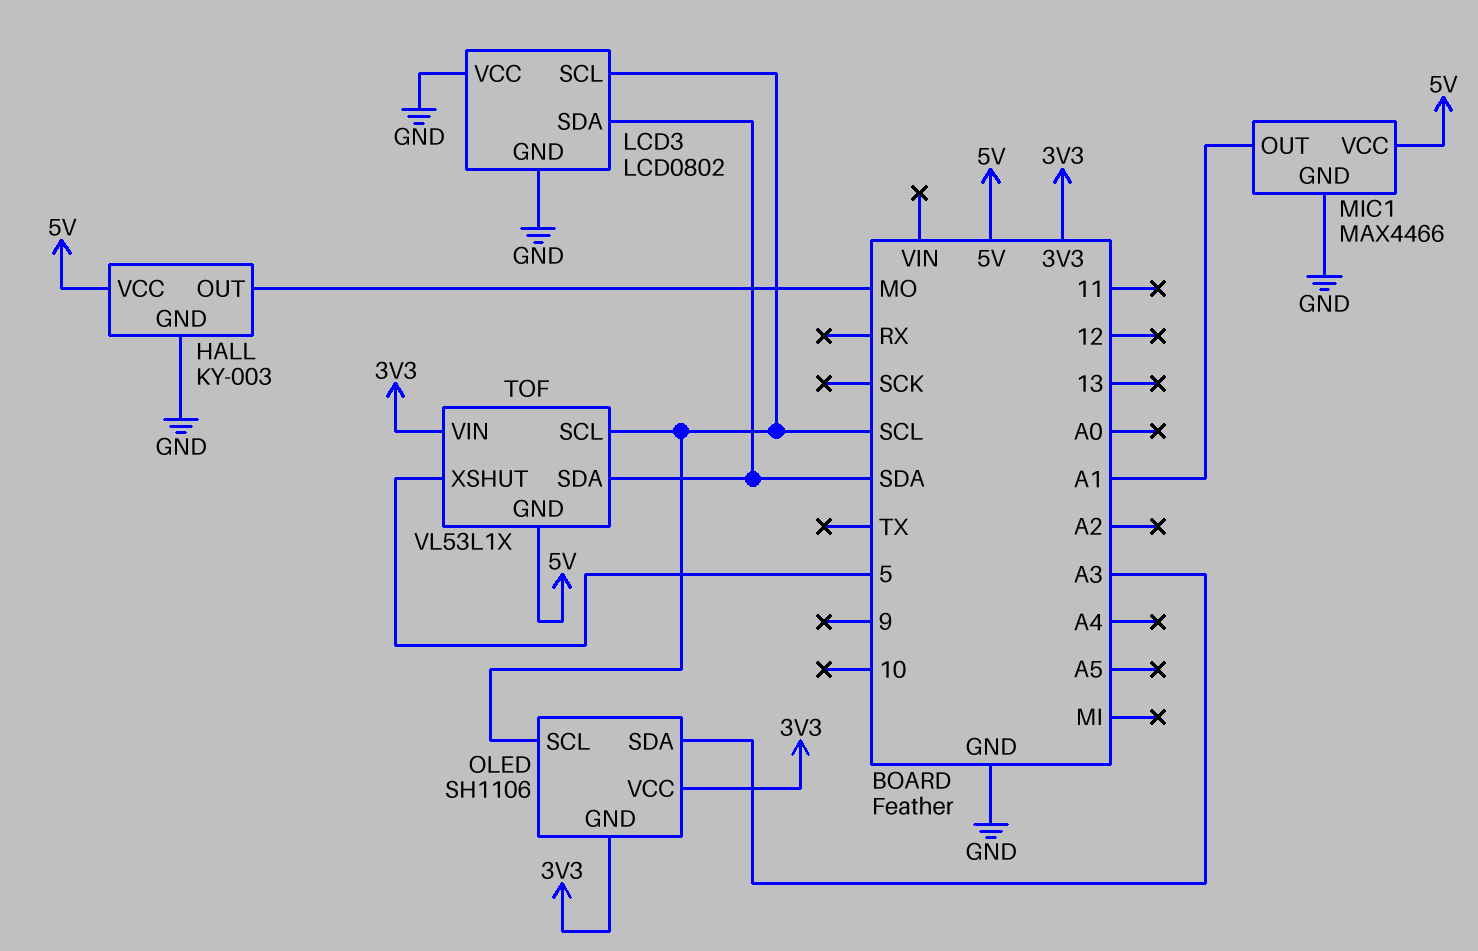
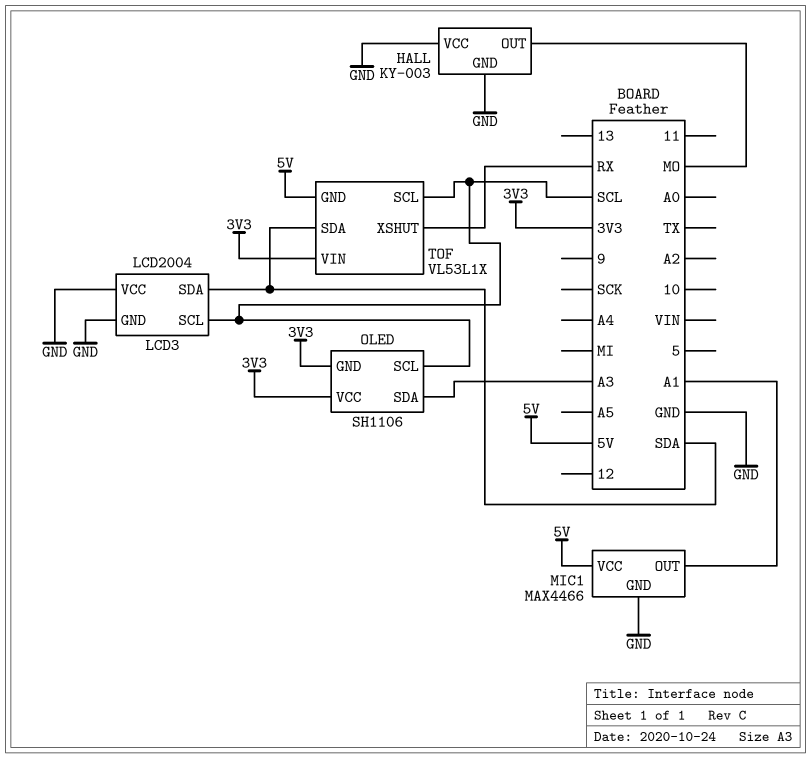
HALL pin VCC: 5V -> GND
LCD3: LCD0802 -> LCD2004
TOF pin XSHUT: 5 -> RX

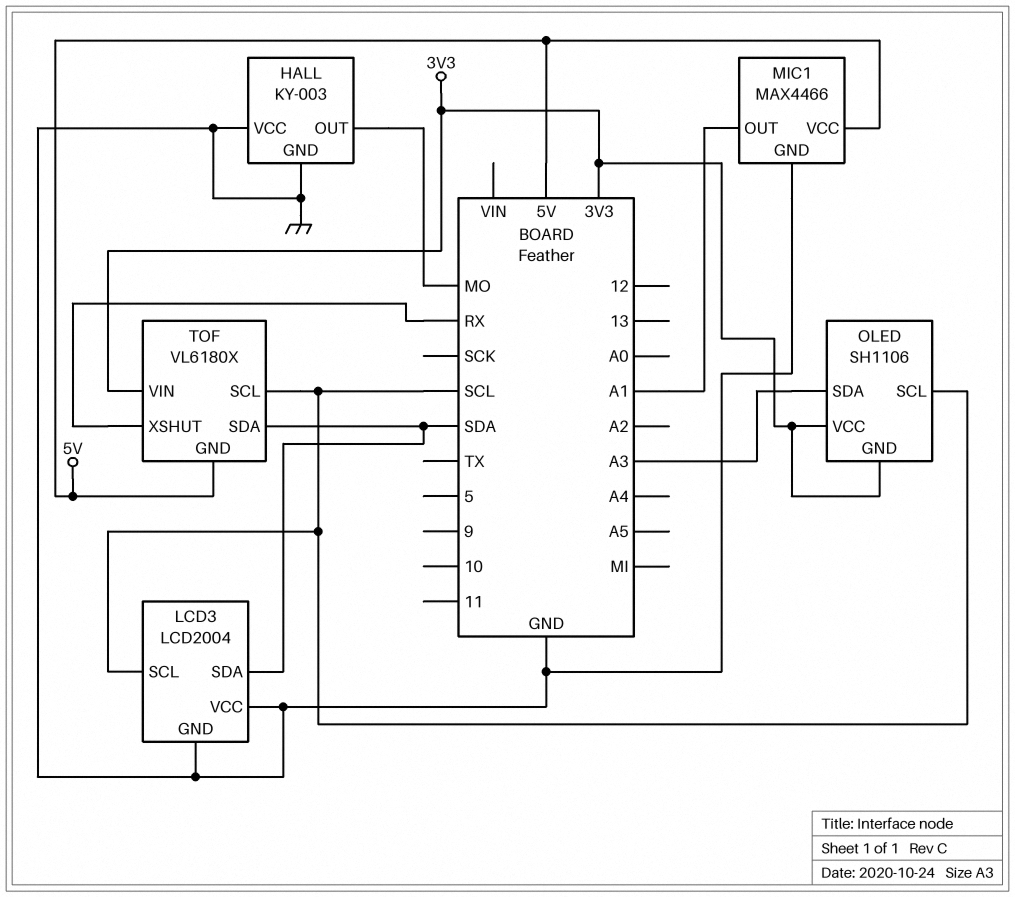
TOF: VL53L1X -> VL6180X

